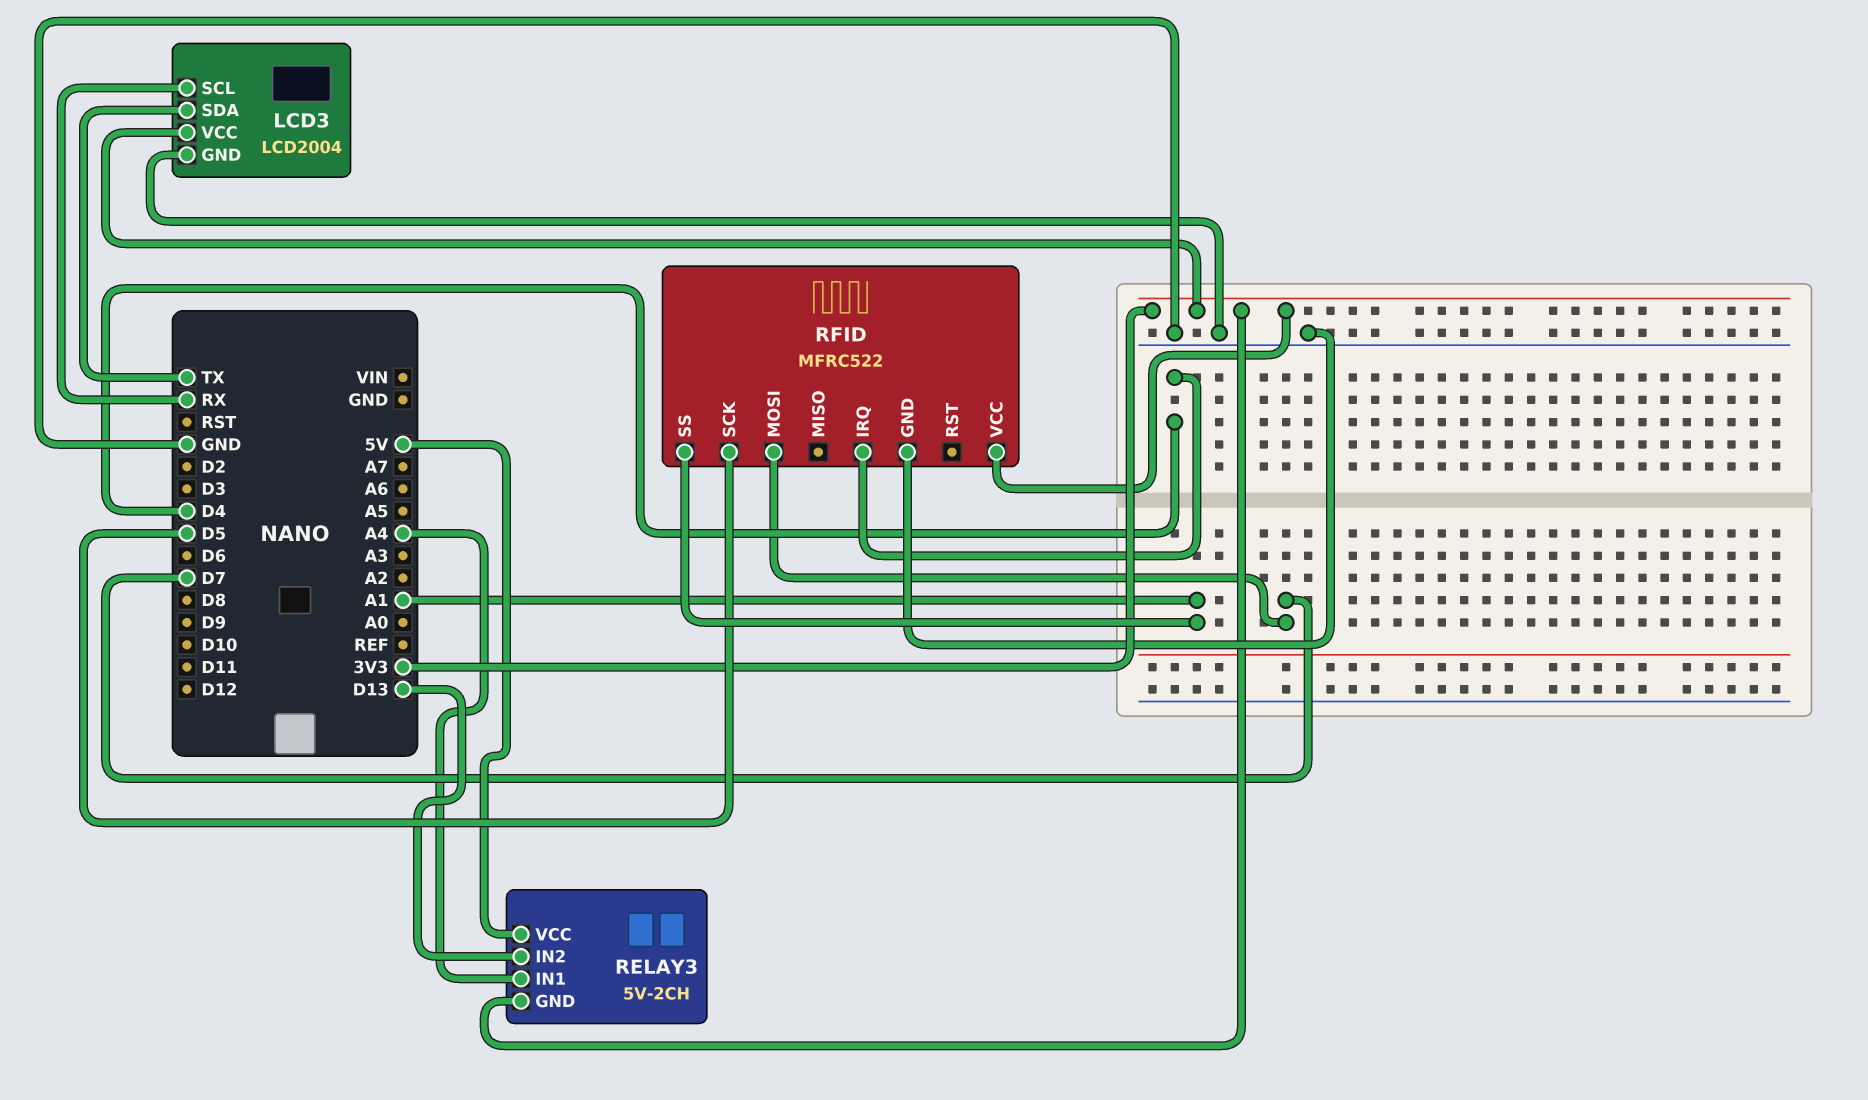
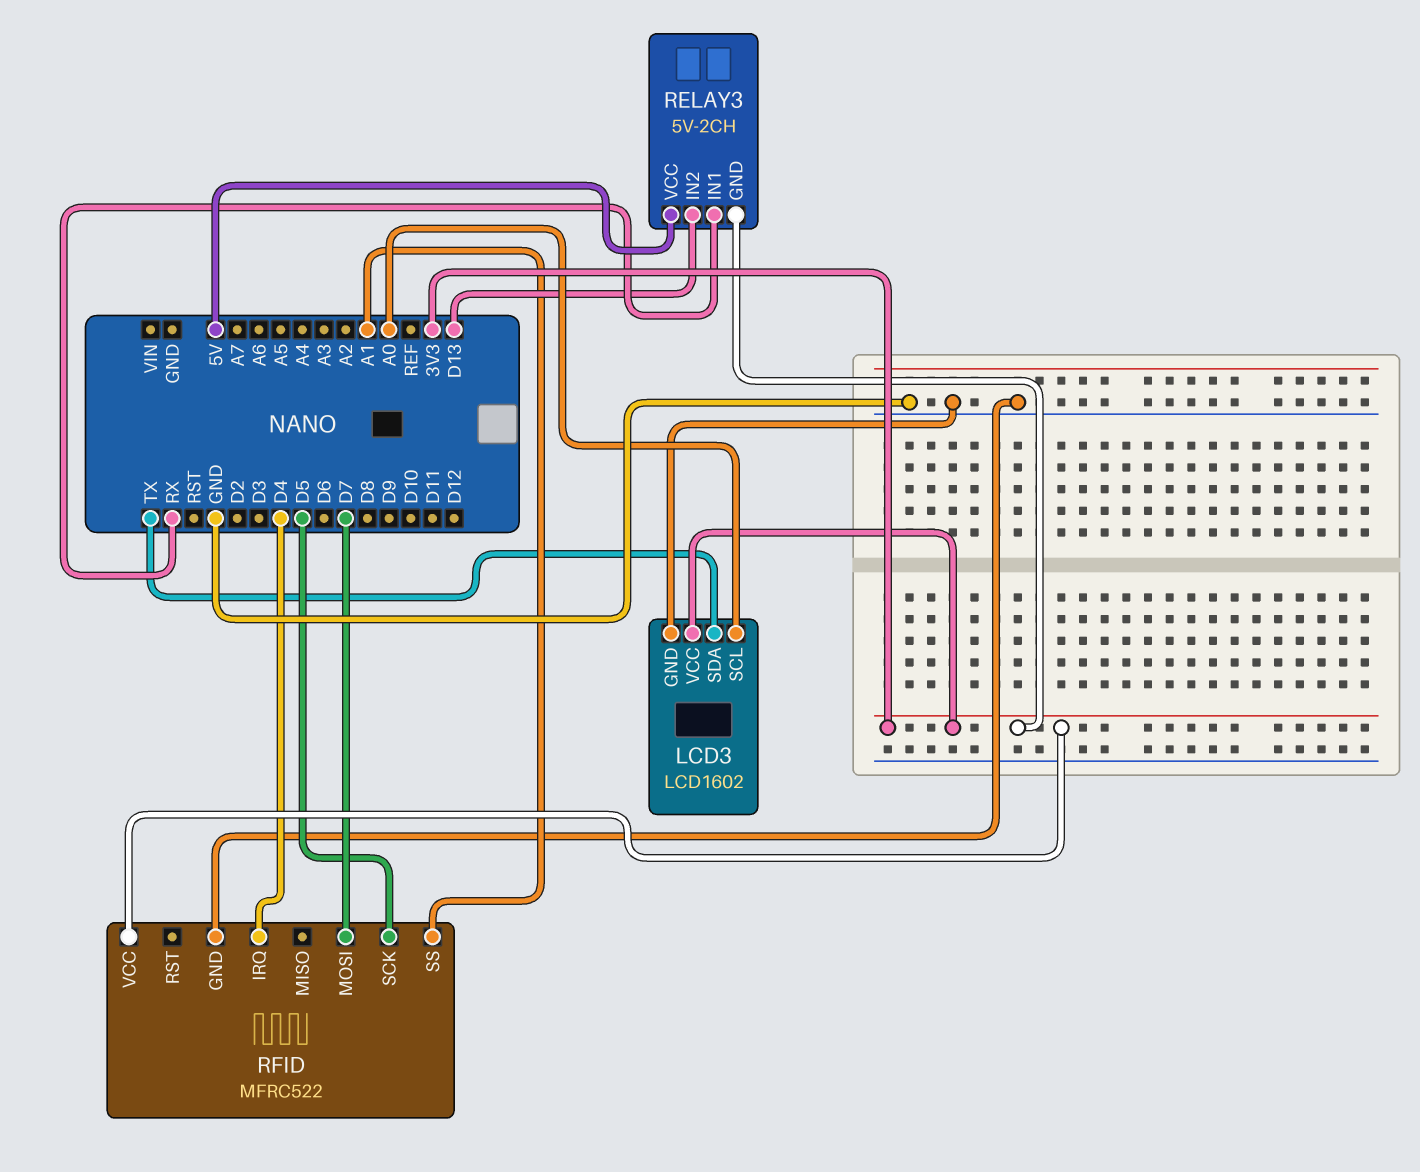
LCD3: LCD2004 -> LCD1602
LCD3 pin SCL: RX -> A0
RELAY3 pin IN1: A4 -> RX

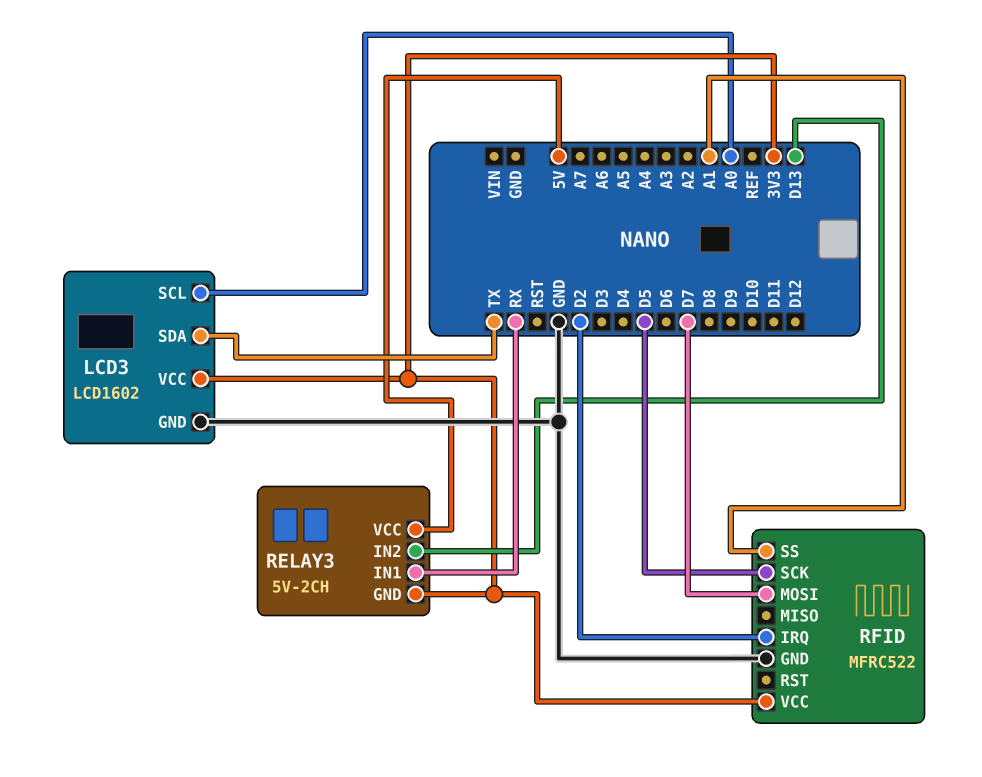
RFID pin IRQ: D4 -> D2

